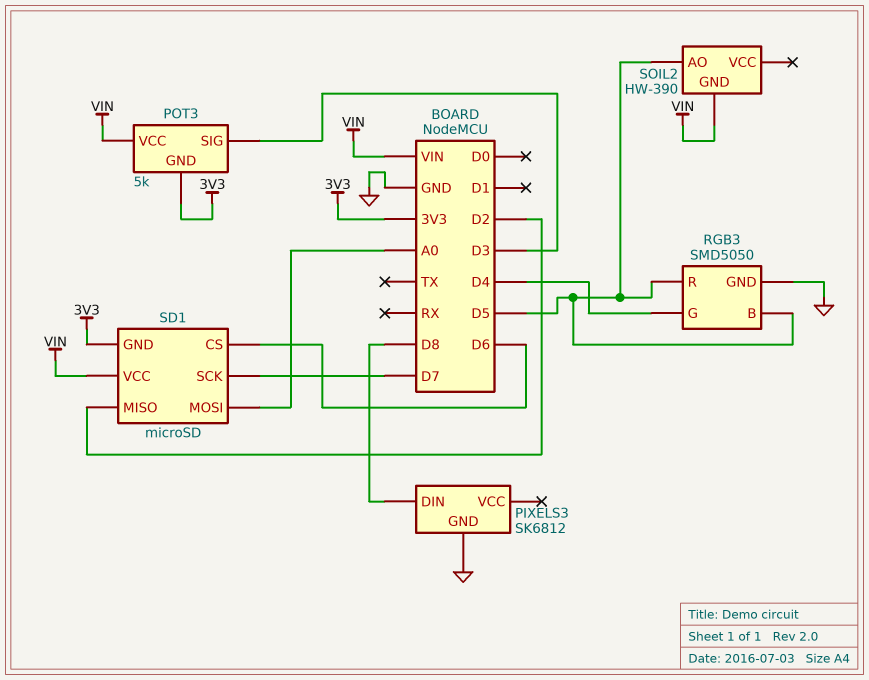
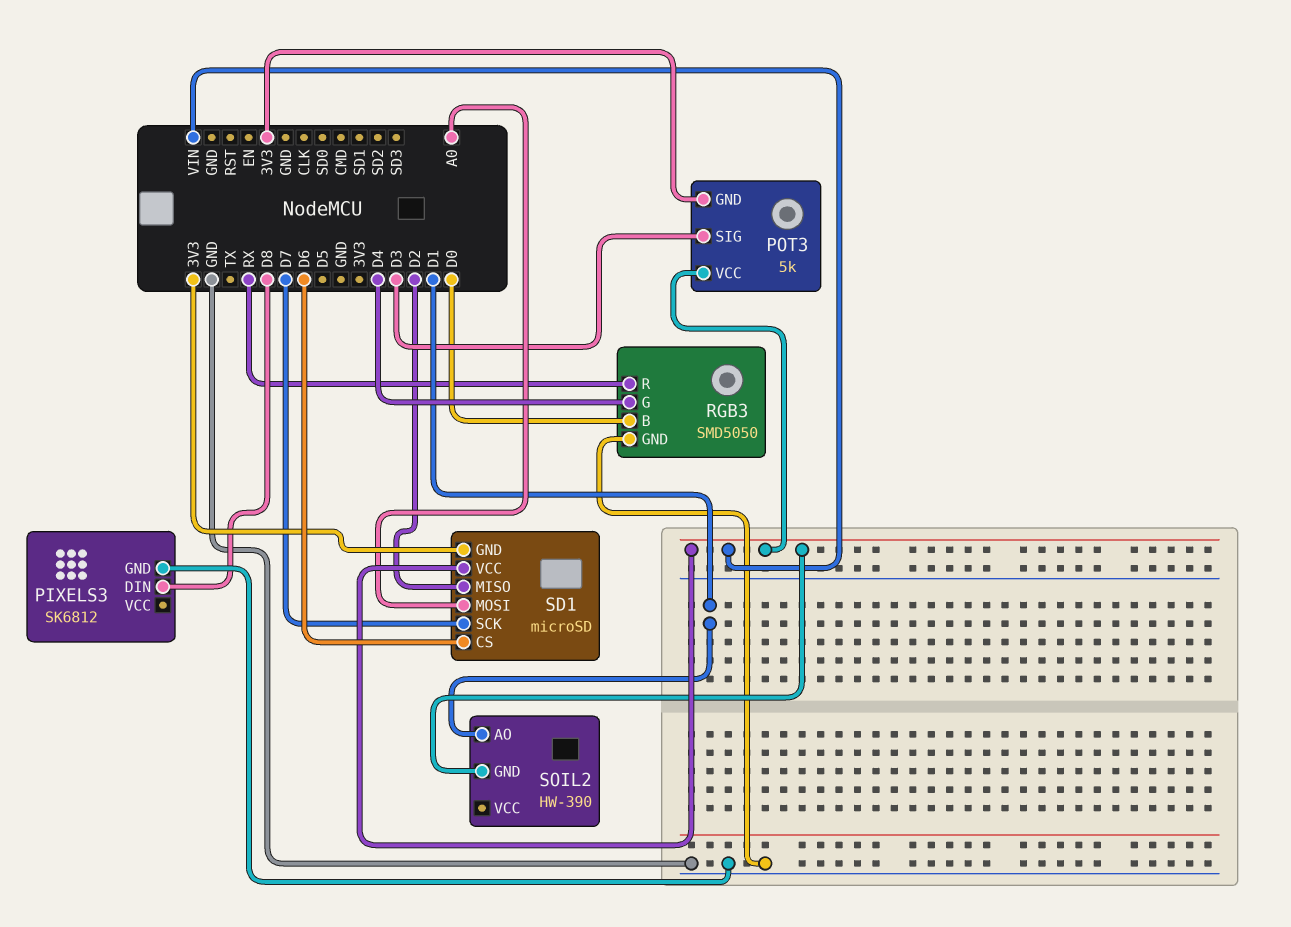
RGB3 pin B: D5 -> D0
RGB3 pin R: D5 -> RX
SOIL2 pin AO: D5 -> D1

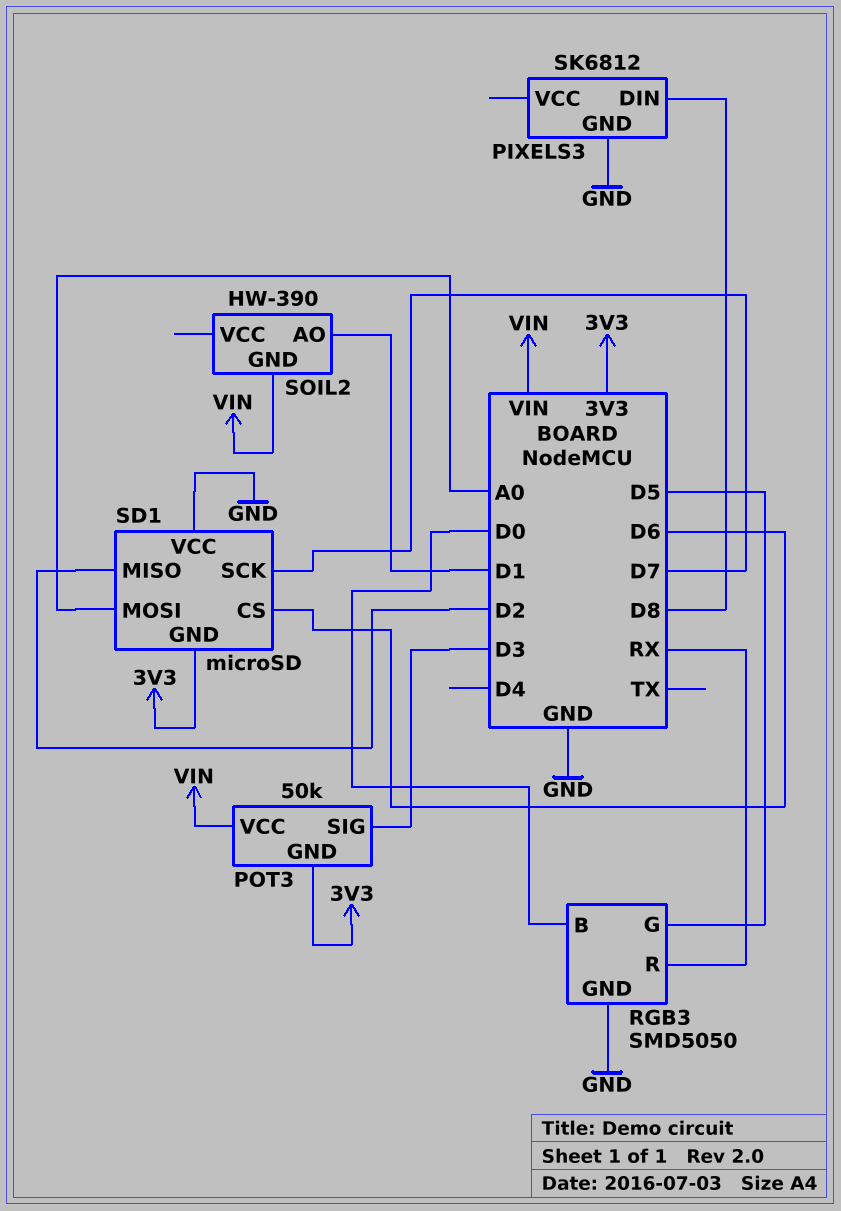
POT3: 5k -> 50k
RGB3 pin G: D4 -> D5
SD1 pin VCC: VIN -> GND

